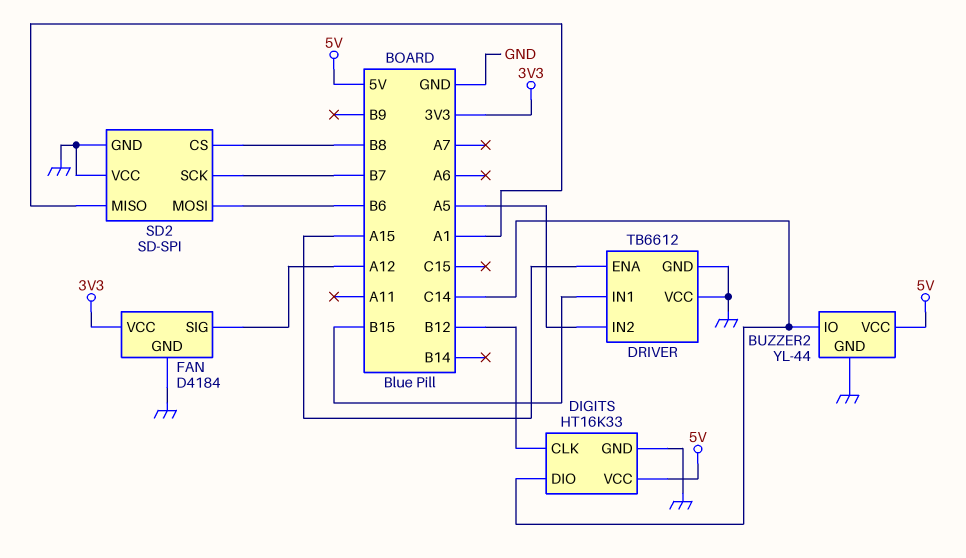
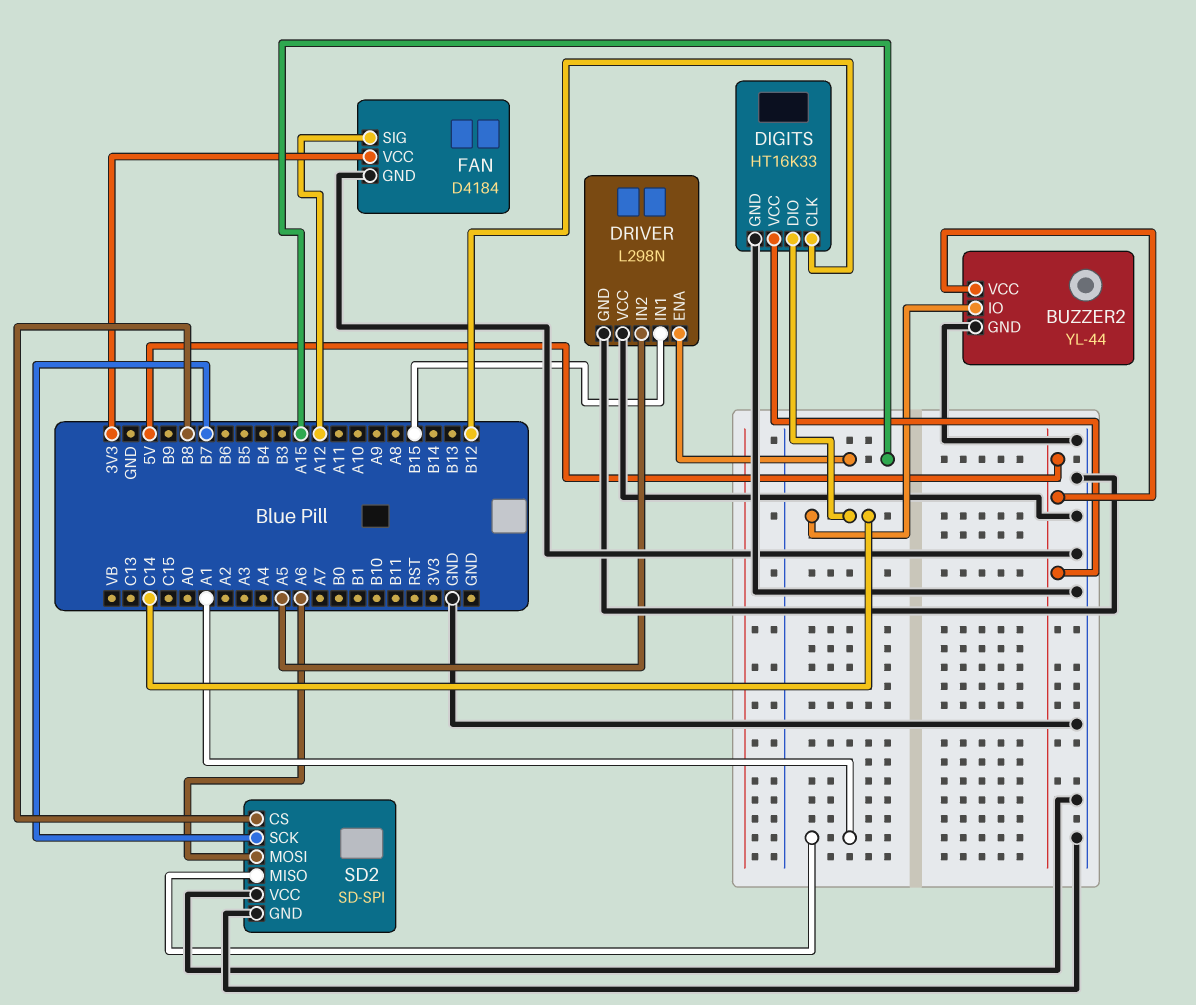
DRIVER: TB6612 -> L298N
SD2 pin MOSI: B6 -> A6

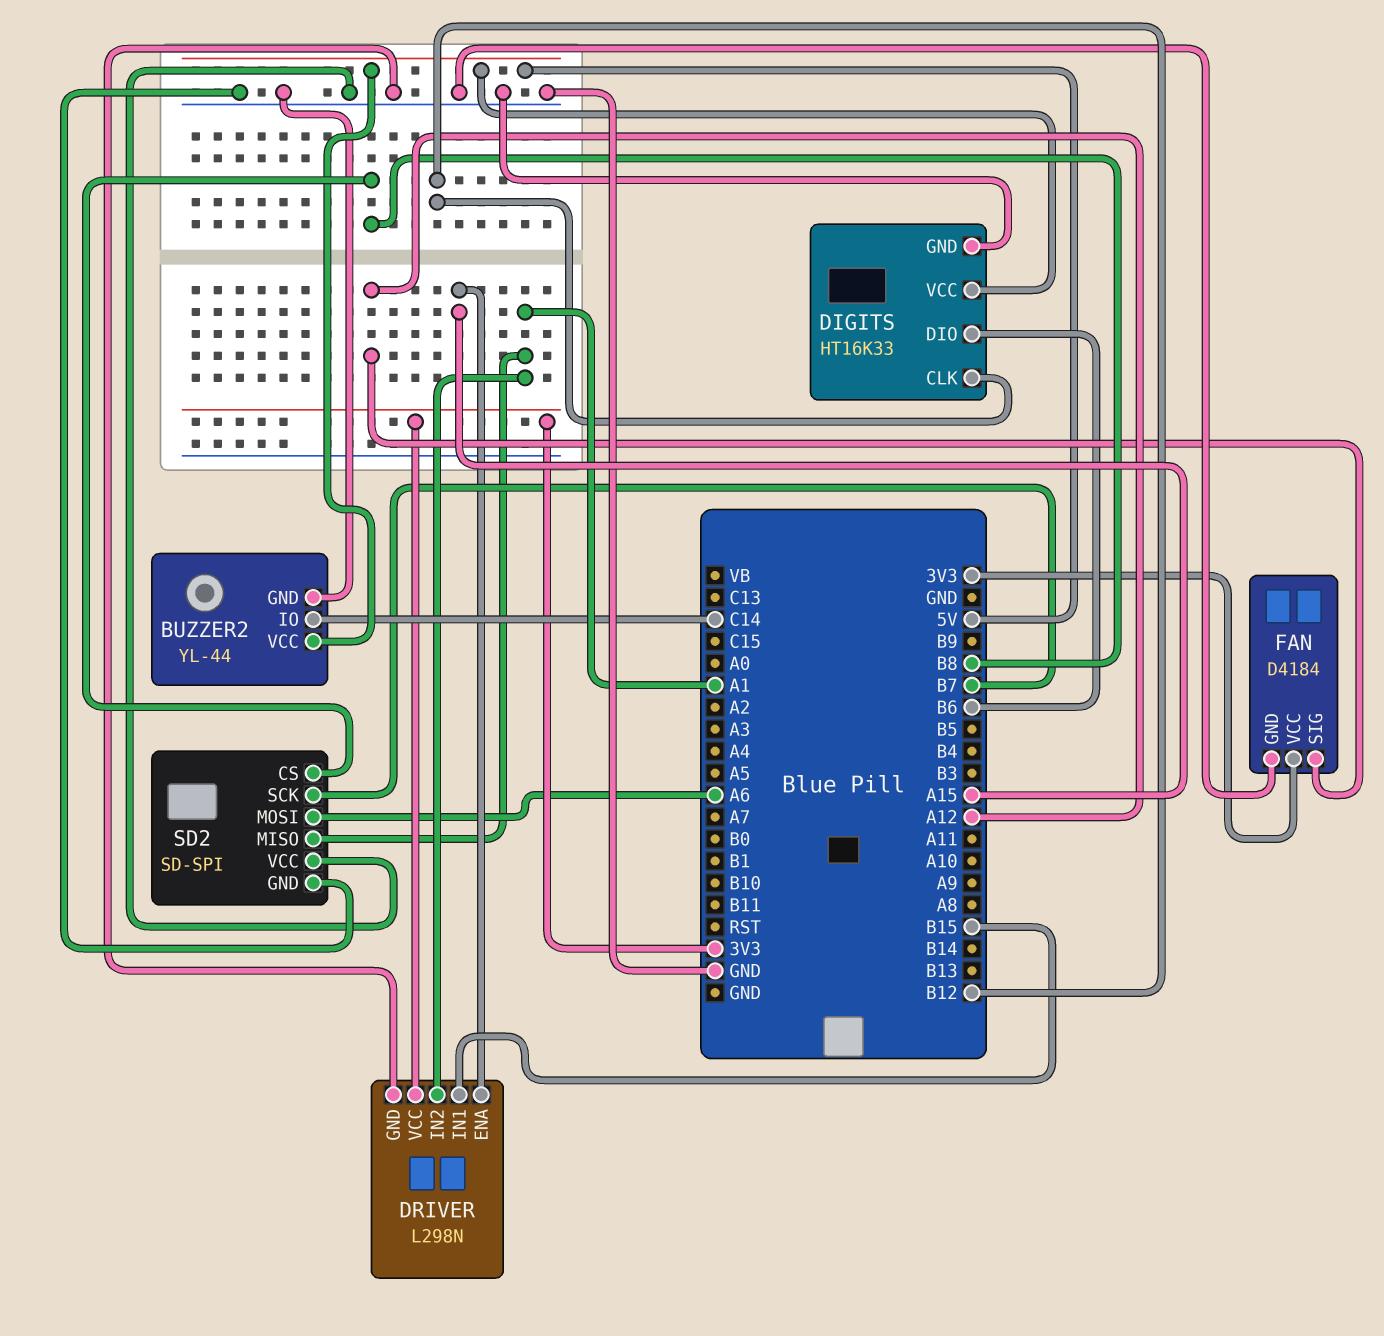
DIGITS pin DIO: C14 -> B6
DRIVER pin IN2: A5 -> A1
DRIVER pin VCC: GND -> 3V3

